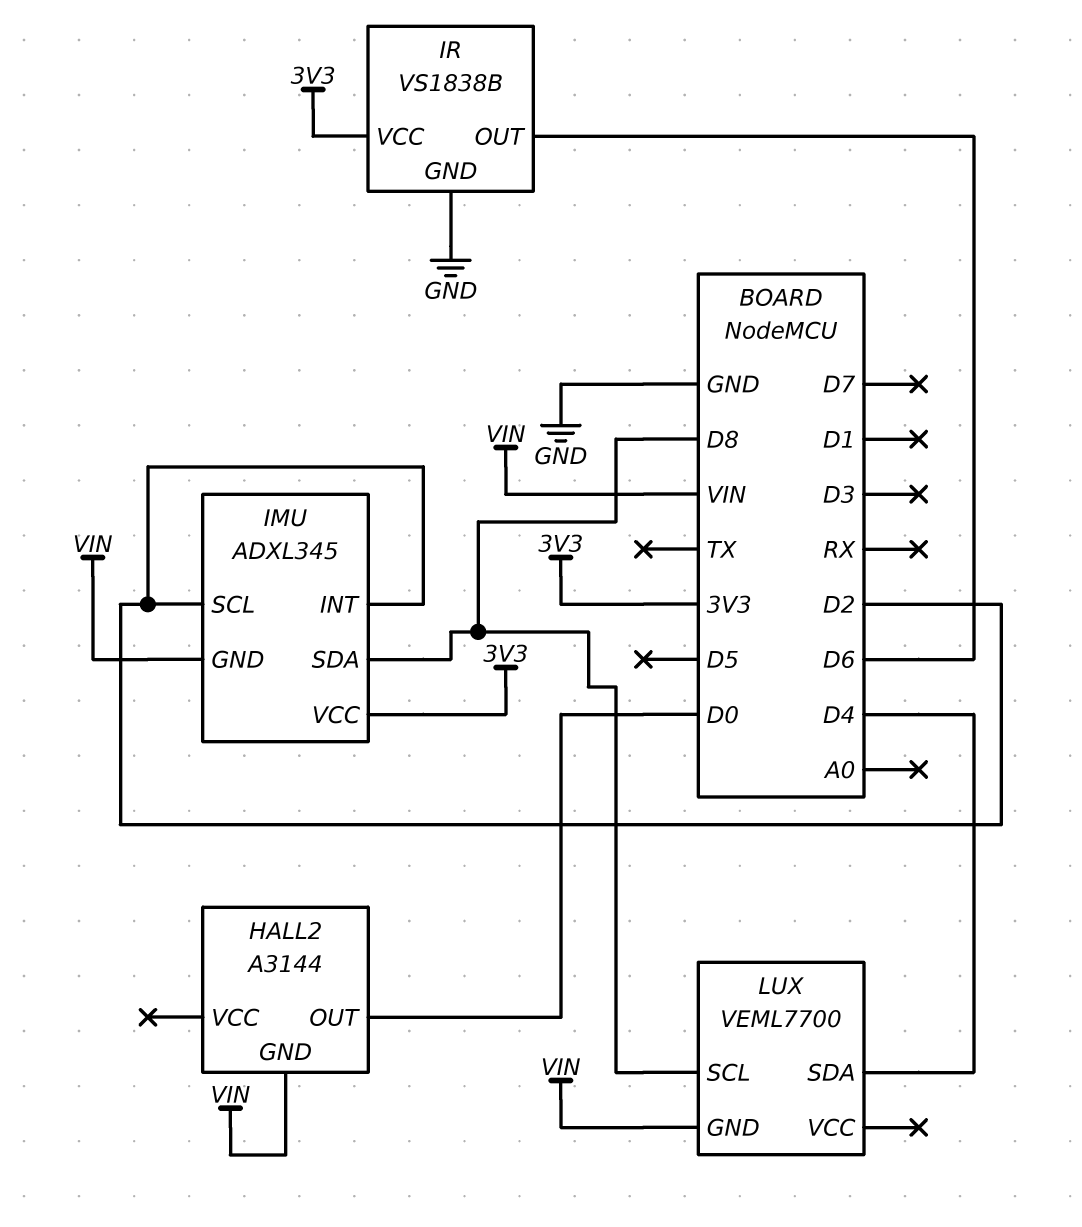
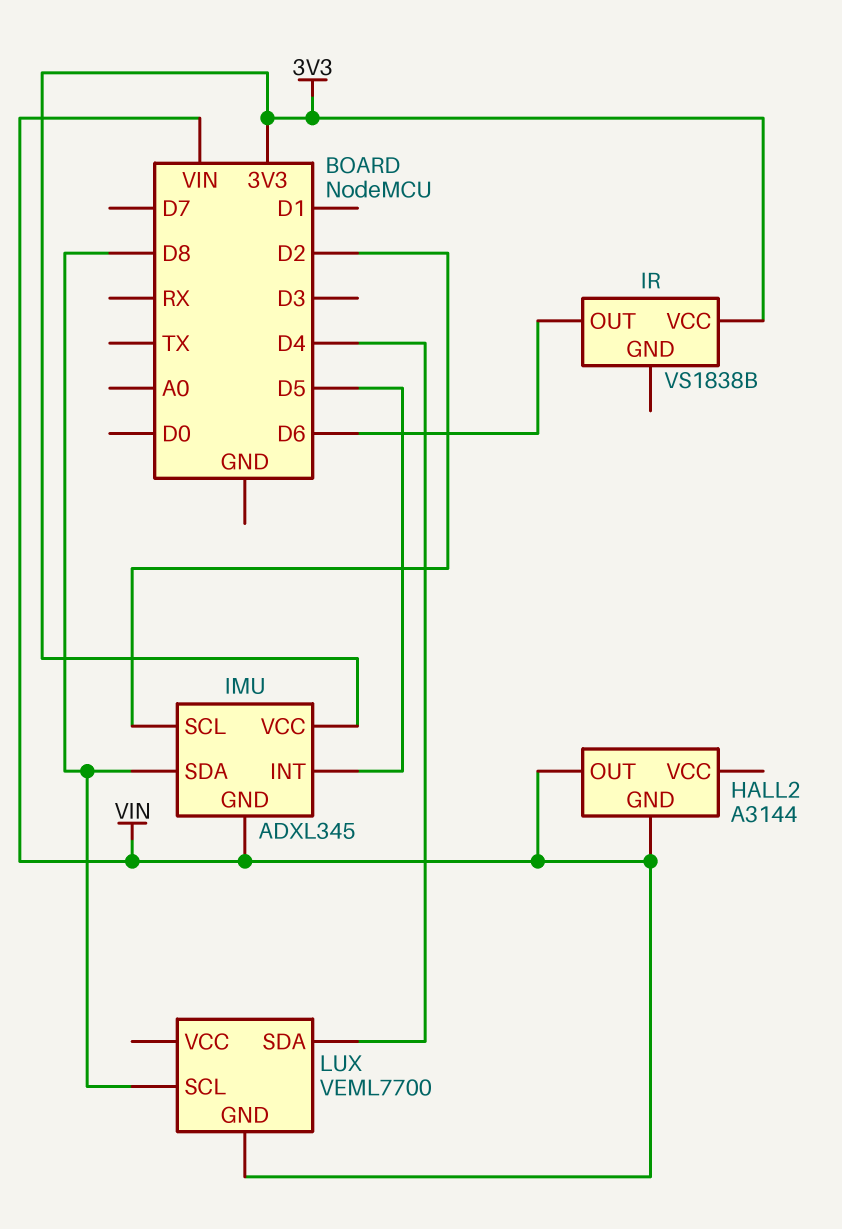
HALL2 pin OUT: D0 -> VIN
IMU pin INT: D2 -> D5
IR pin GND: GND -> none

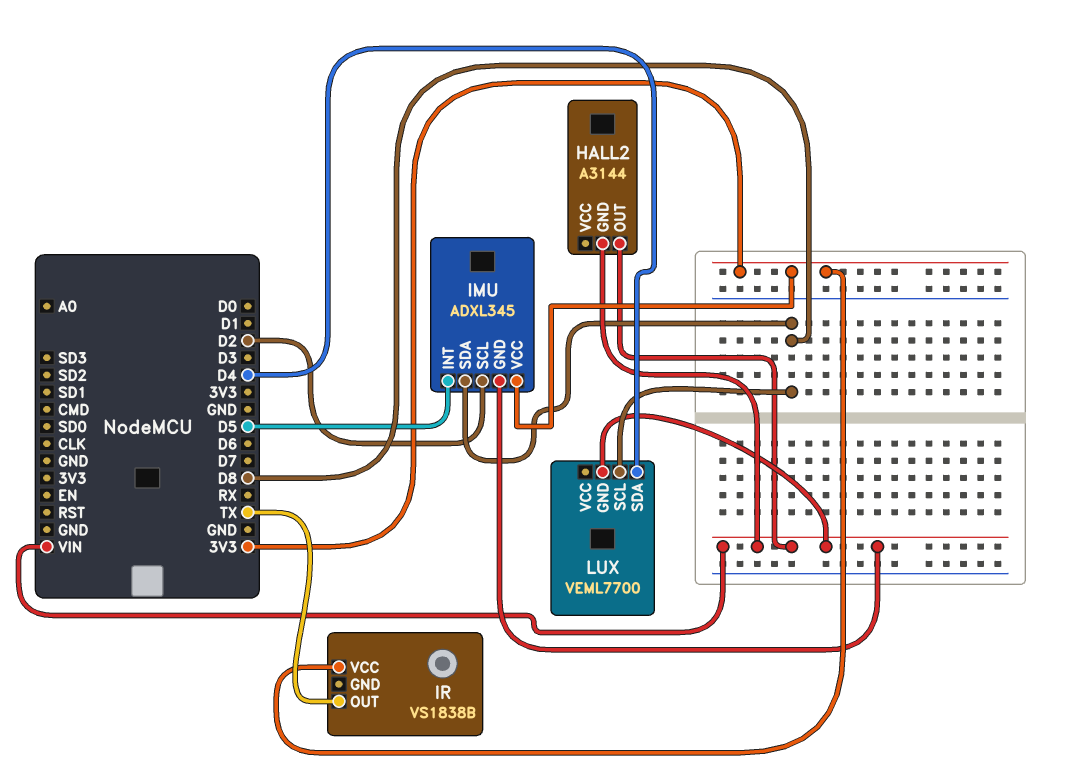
IR pin OUT: D6 -> TX

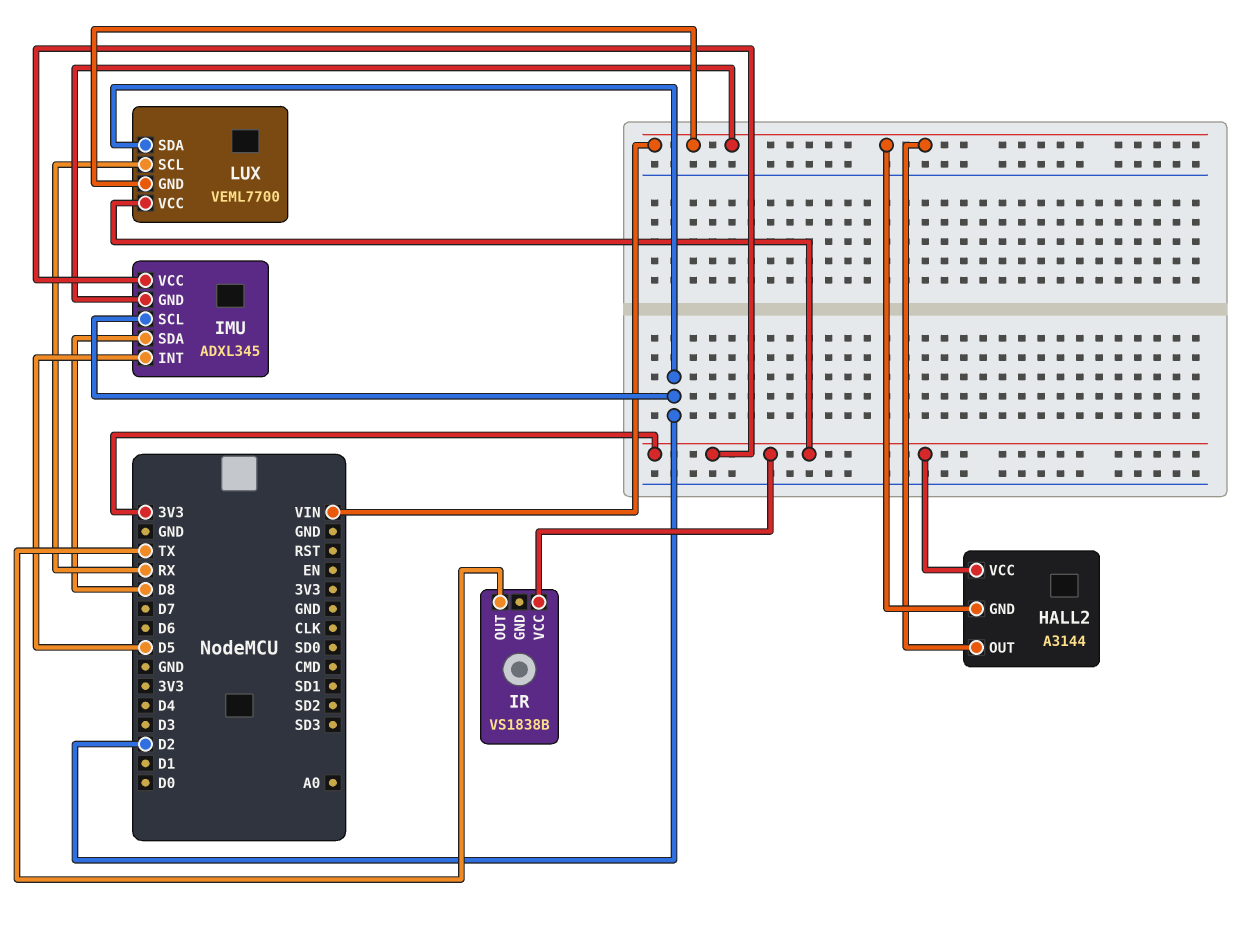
HALL2 pin VCC: none -> 3V3
LUX pin SCL: D8 -> RX
LUX pin SDA: D4 -> D2
LUX pin VCC: none -> 3V3

